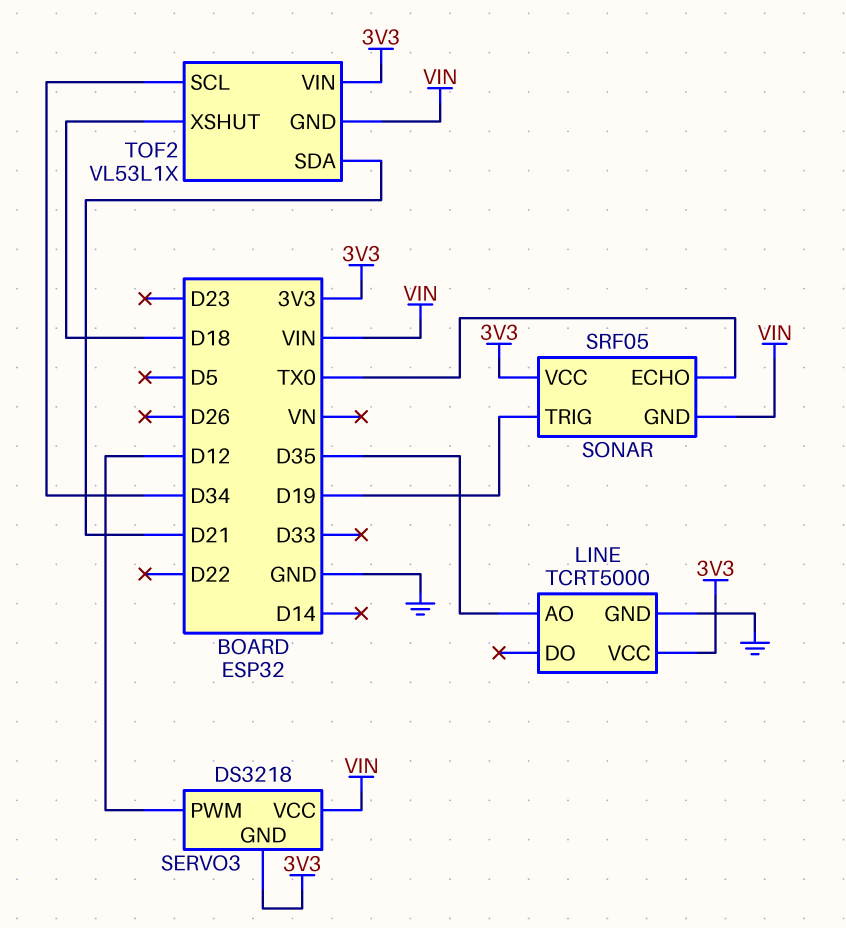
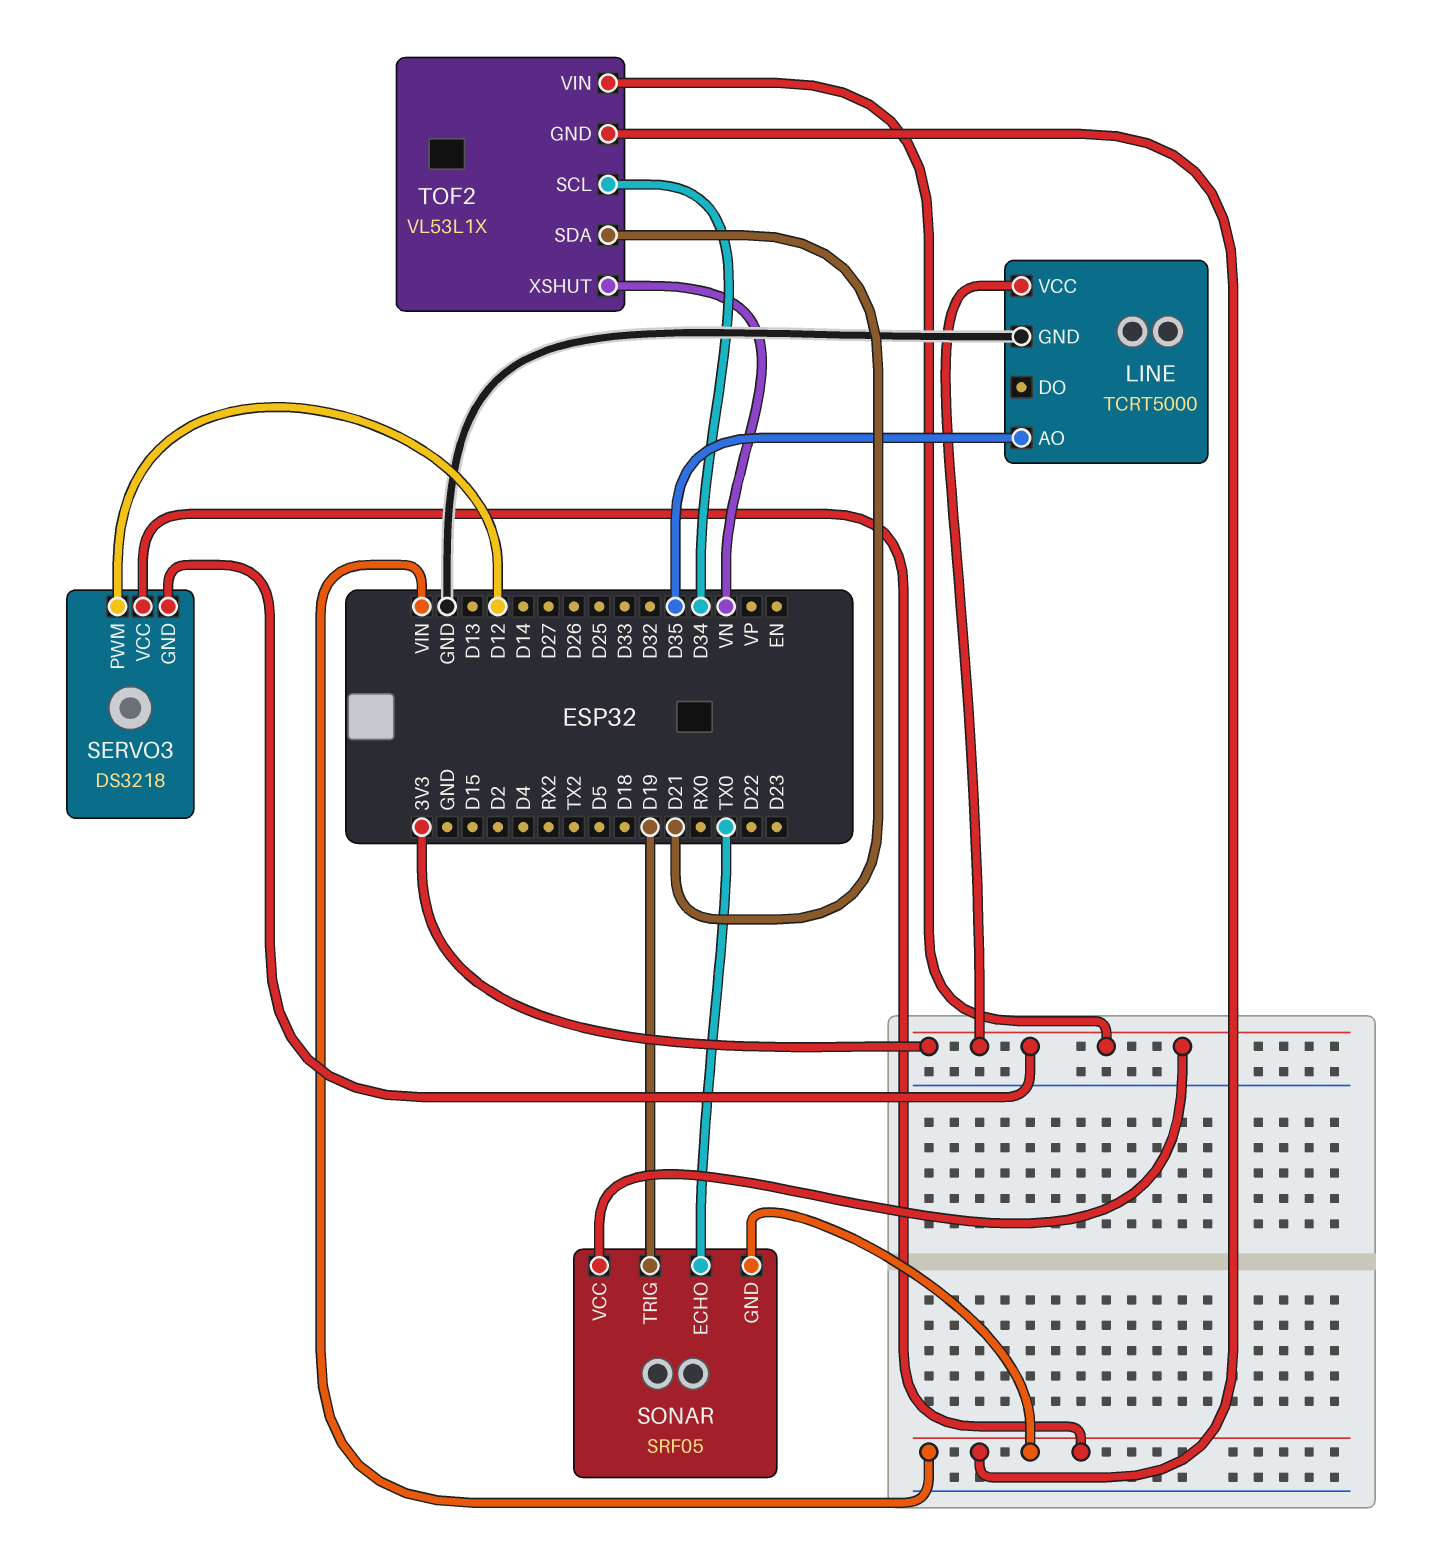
TOF2 pin XSHUT: D18 -> VN

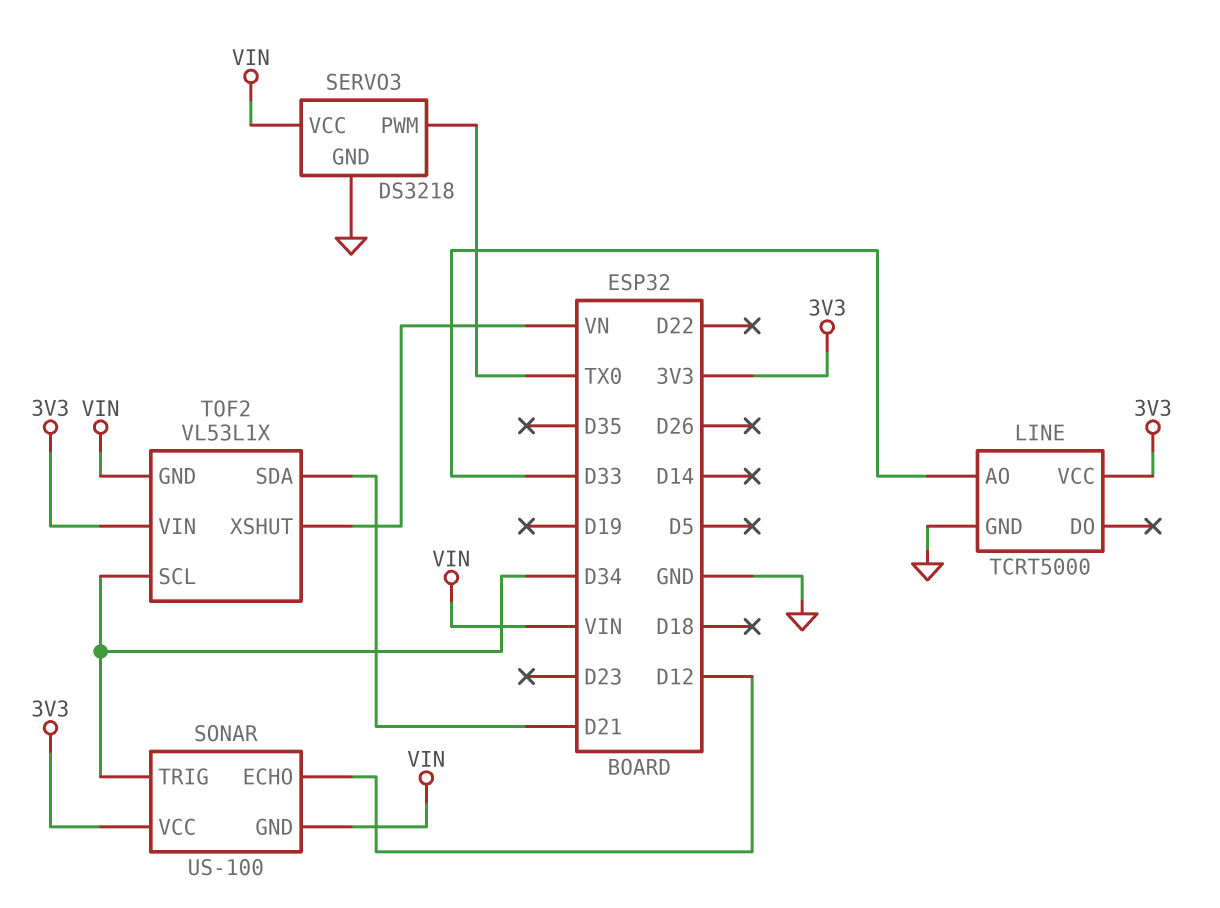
LINE pin AO: D35 -> D33
SERVO3 pin GND: 3V3 -> GND
SERVO3 pin PWM: D12 -> TX0
SONAR: SRF05 -> US-100
SONAR pin ECHO: TX0 -> D12
SONAR pin TRIG: D19 -> D34

